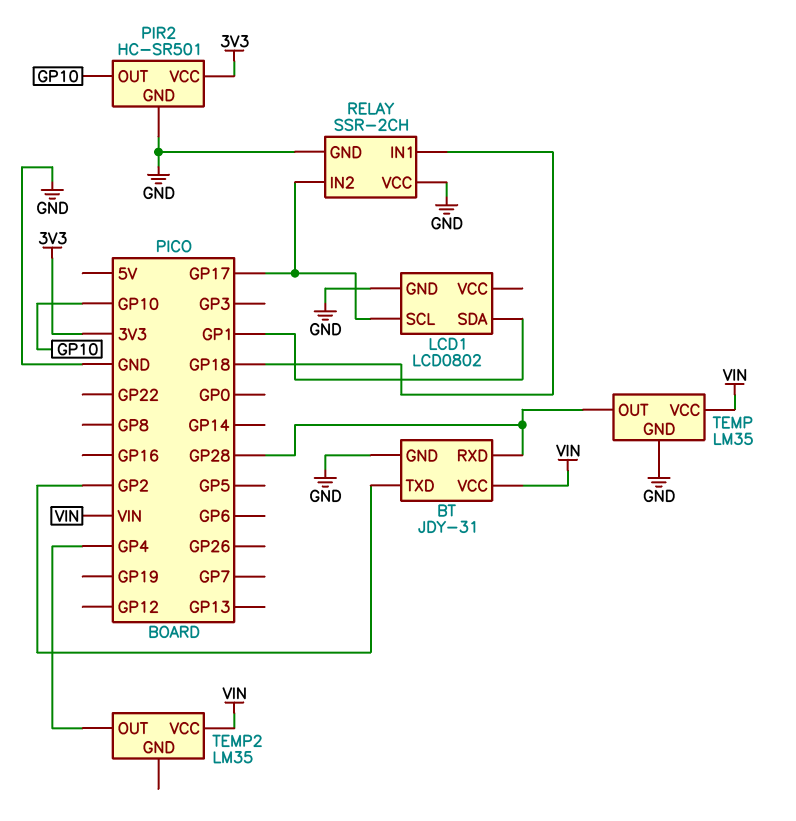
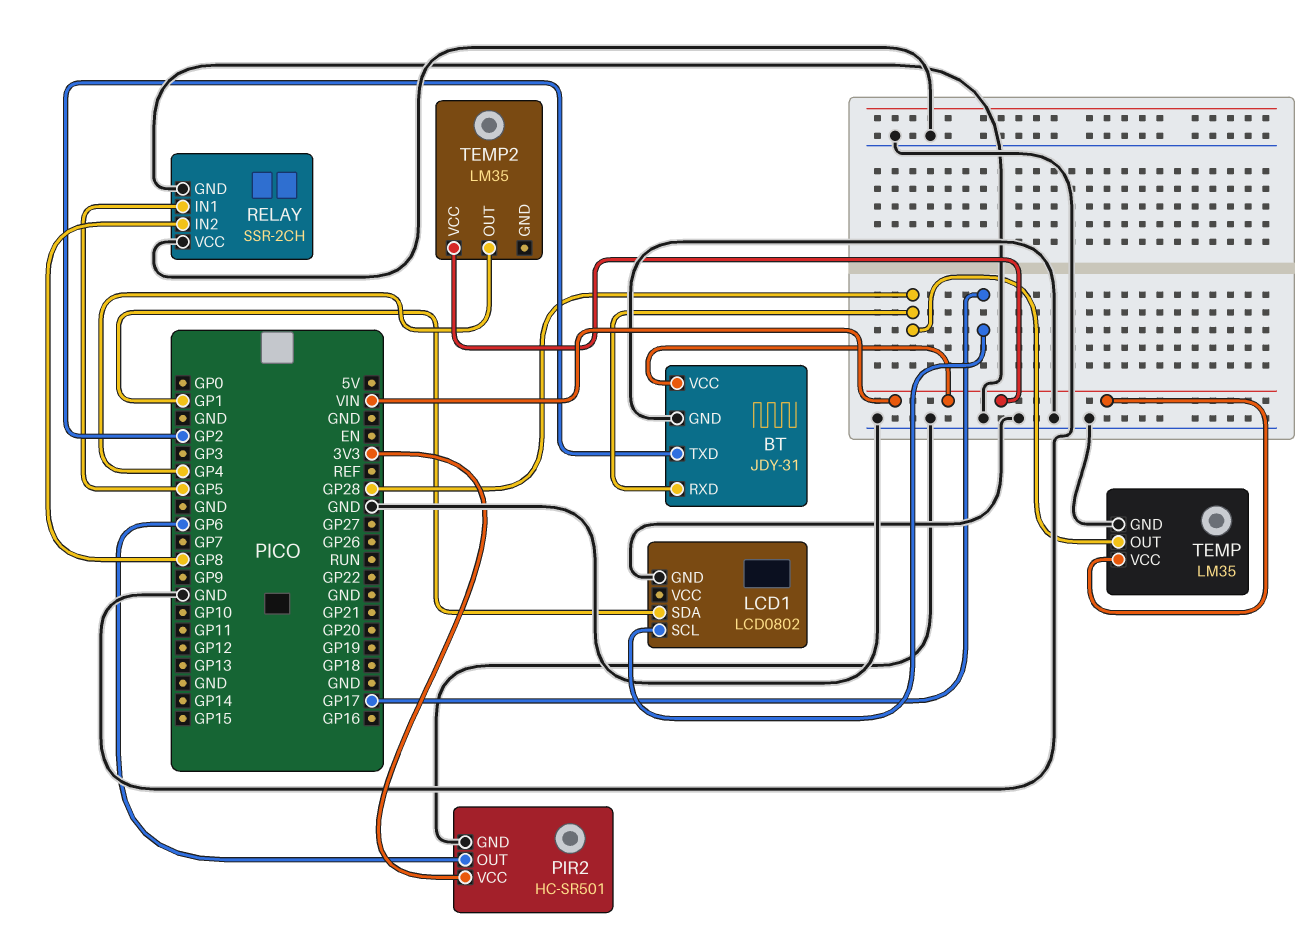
PIR2 pin OUT: GP10 -> GP6
RELAY pin IN1: GP18 -> GP5
RELAY pin IN2: GP17 -> GP8

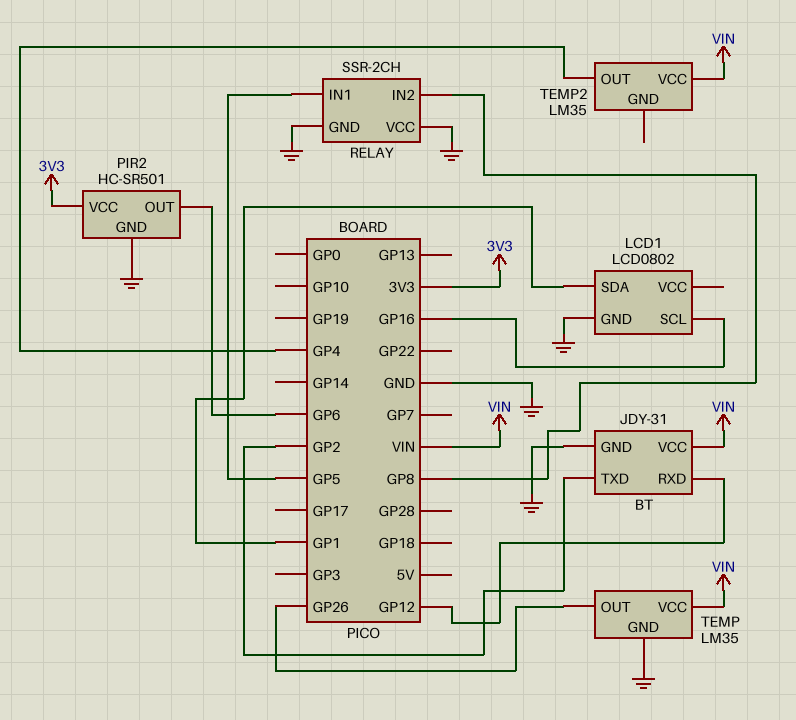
BT pin RXD: GP28 -> GP12
LCD1 pin SCL: GP17 -> GP16
TEMP pin OUT: GP28 -> GP26

